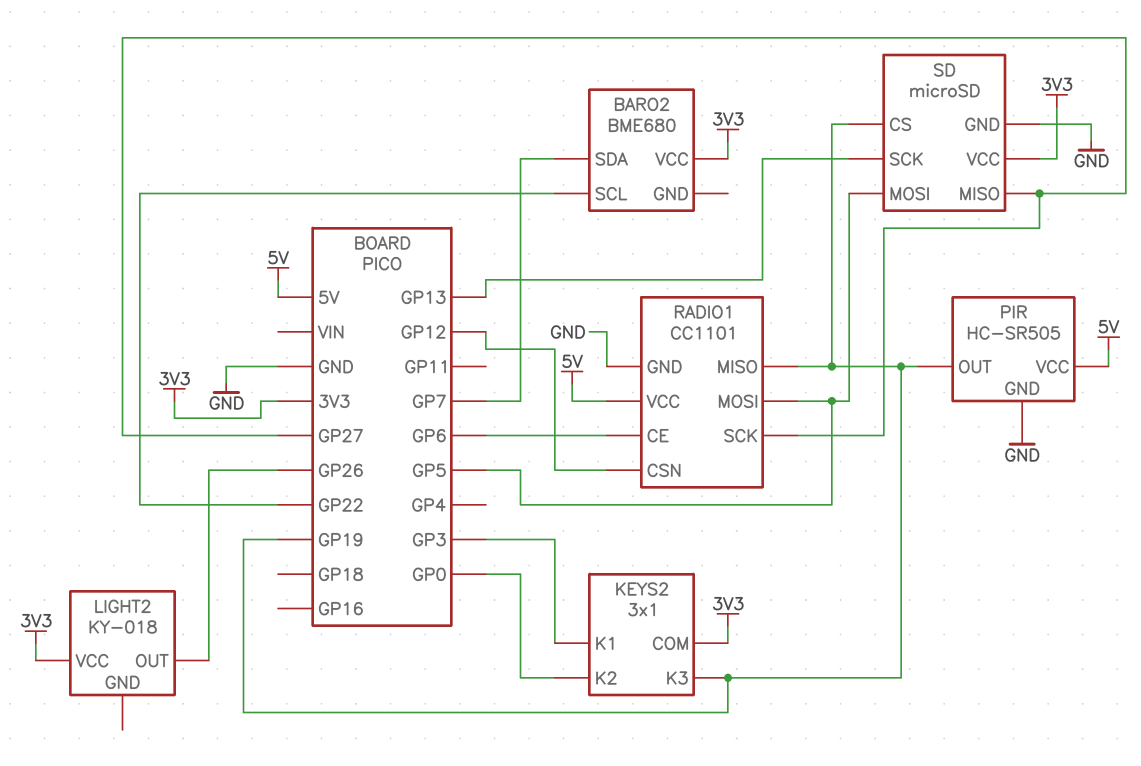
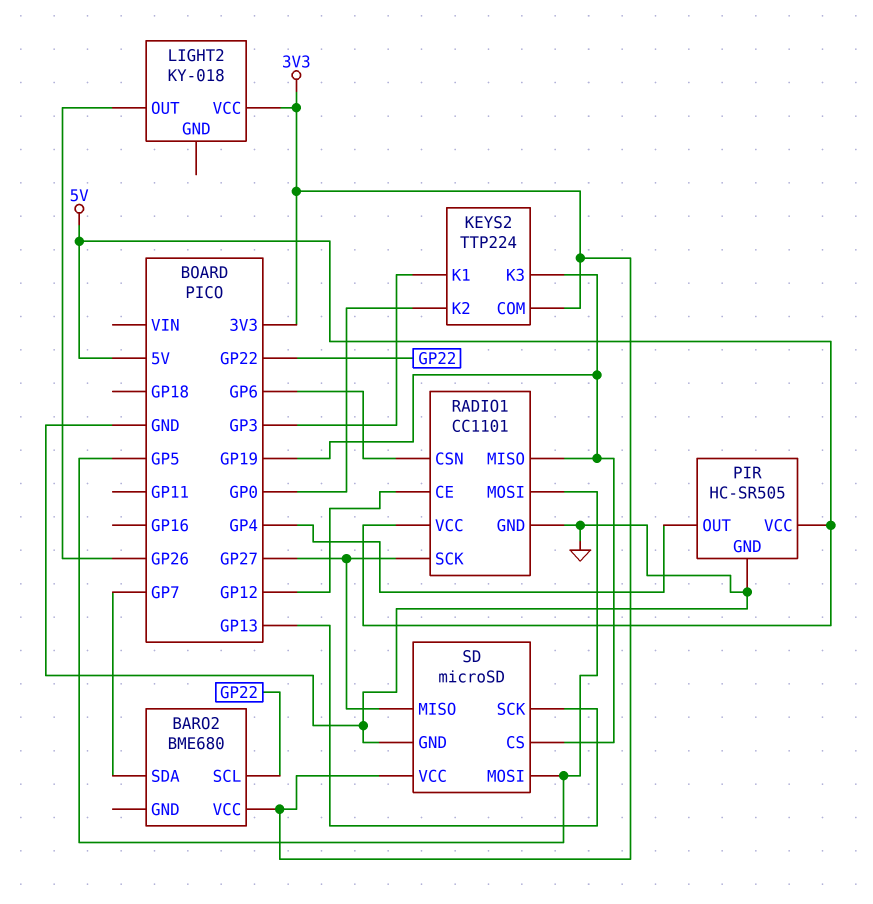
KEYS2: 3x1 -> TTP224
PIR pin OUT: GP19 -> GP4
RADIO1 pin CE: GP6 -> GP12
RADIO1 pin CSN: GP12 -> GP6

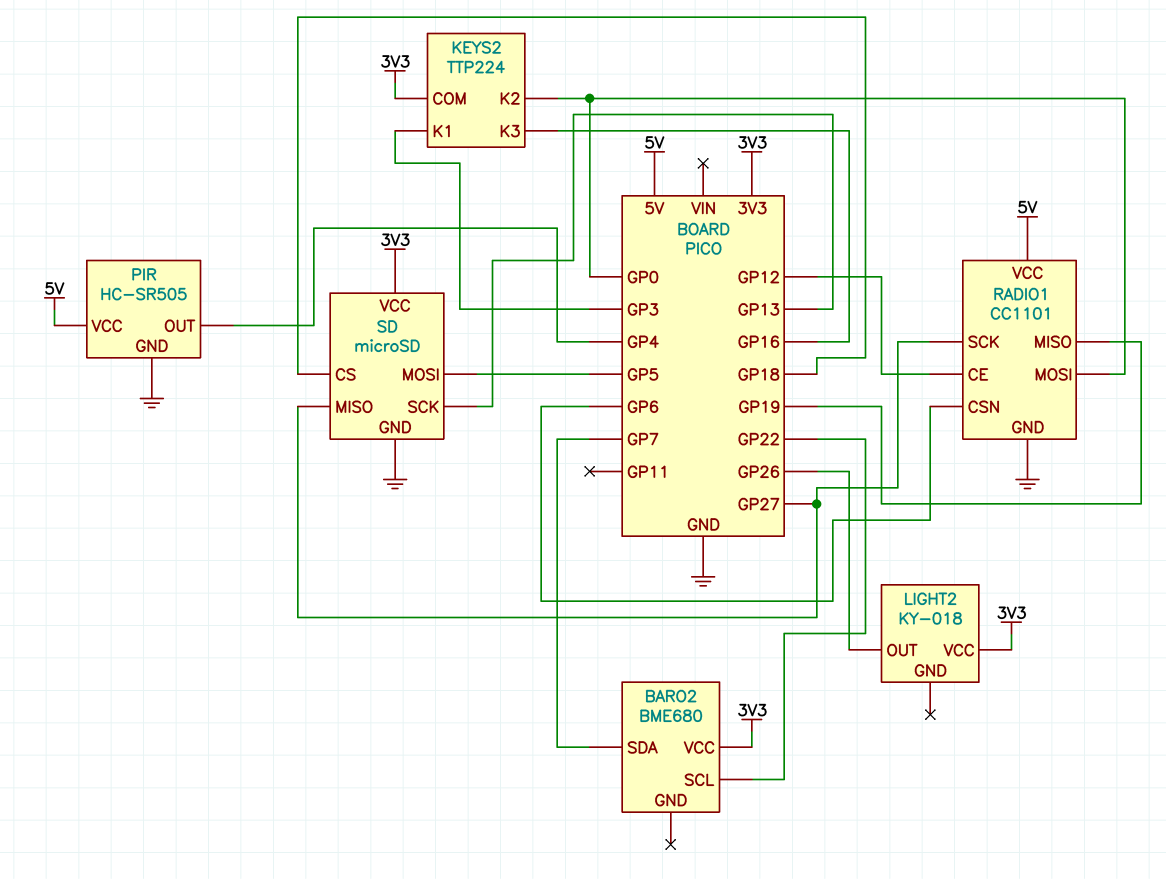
KEYS2 pin K3: GP19 -> GP16
RADIO1 pin MOSI: GP5 -> GP0
SD pin CS: GP19 -> GP18

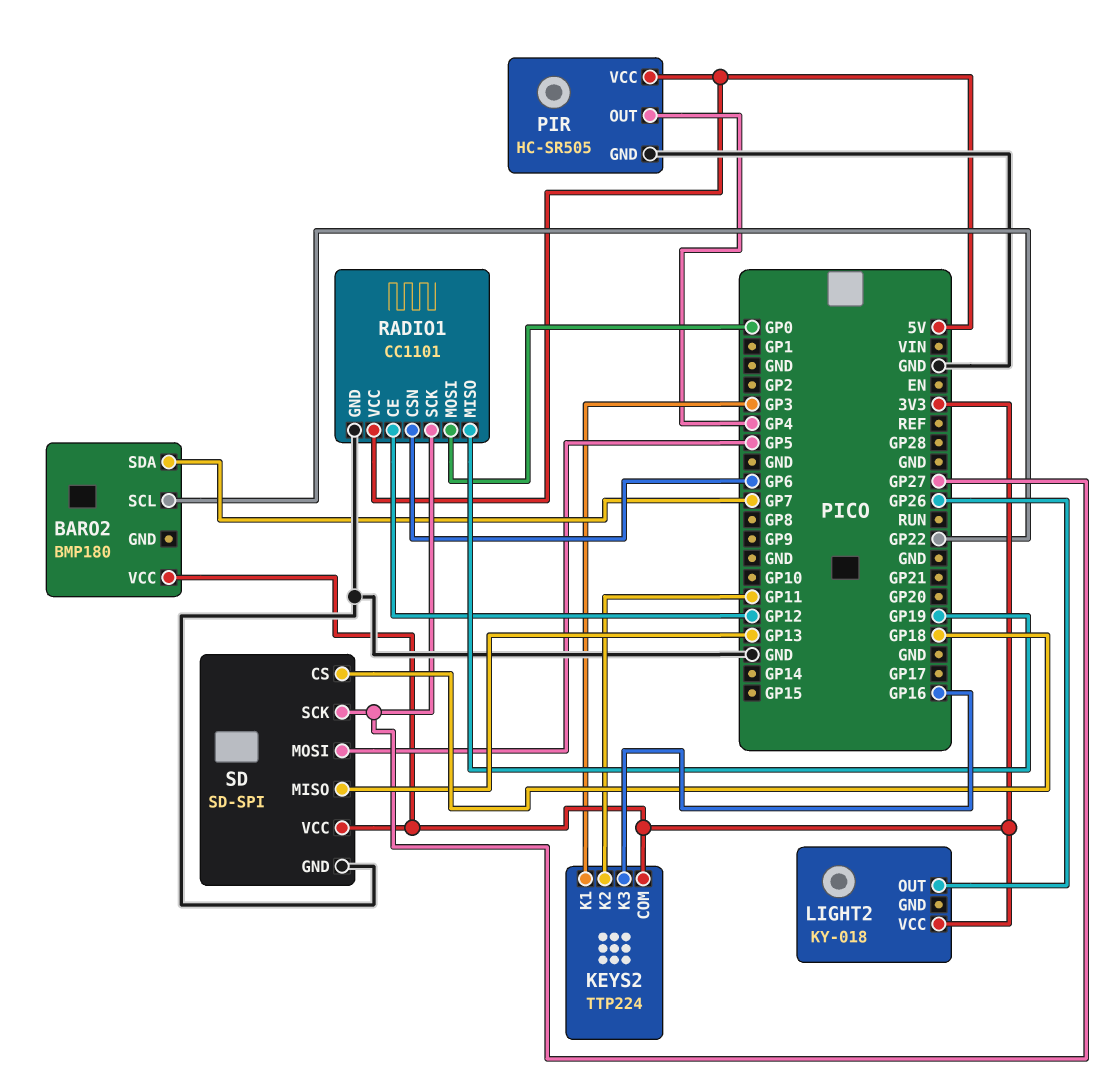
BARO2: BME680 -> BMP180
KEYS2 pin K2: GP0 -> GP11
SD: microSD -> SD-SPI
SD pin MISO: GP27 -> GP13
SD pin SCK: GP13 -> GP27

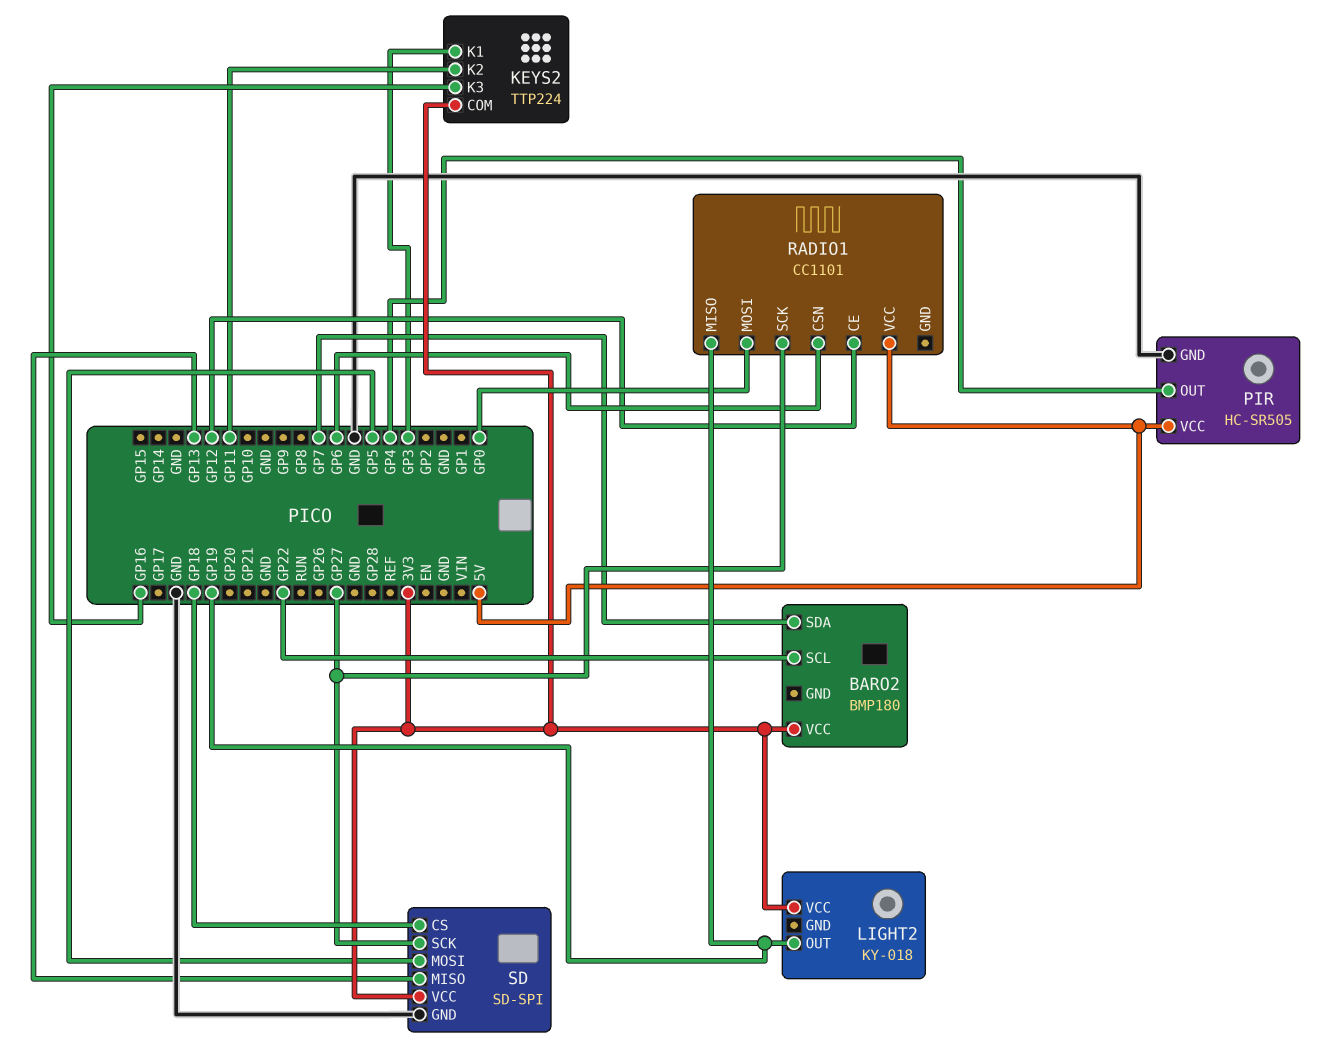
LIGHT2 pin OUT: GP26 -> GP19
RADIO1 pin GND: GND -> none

